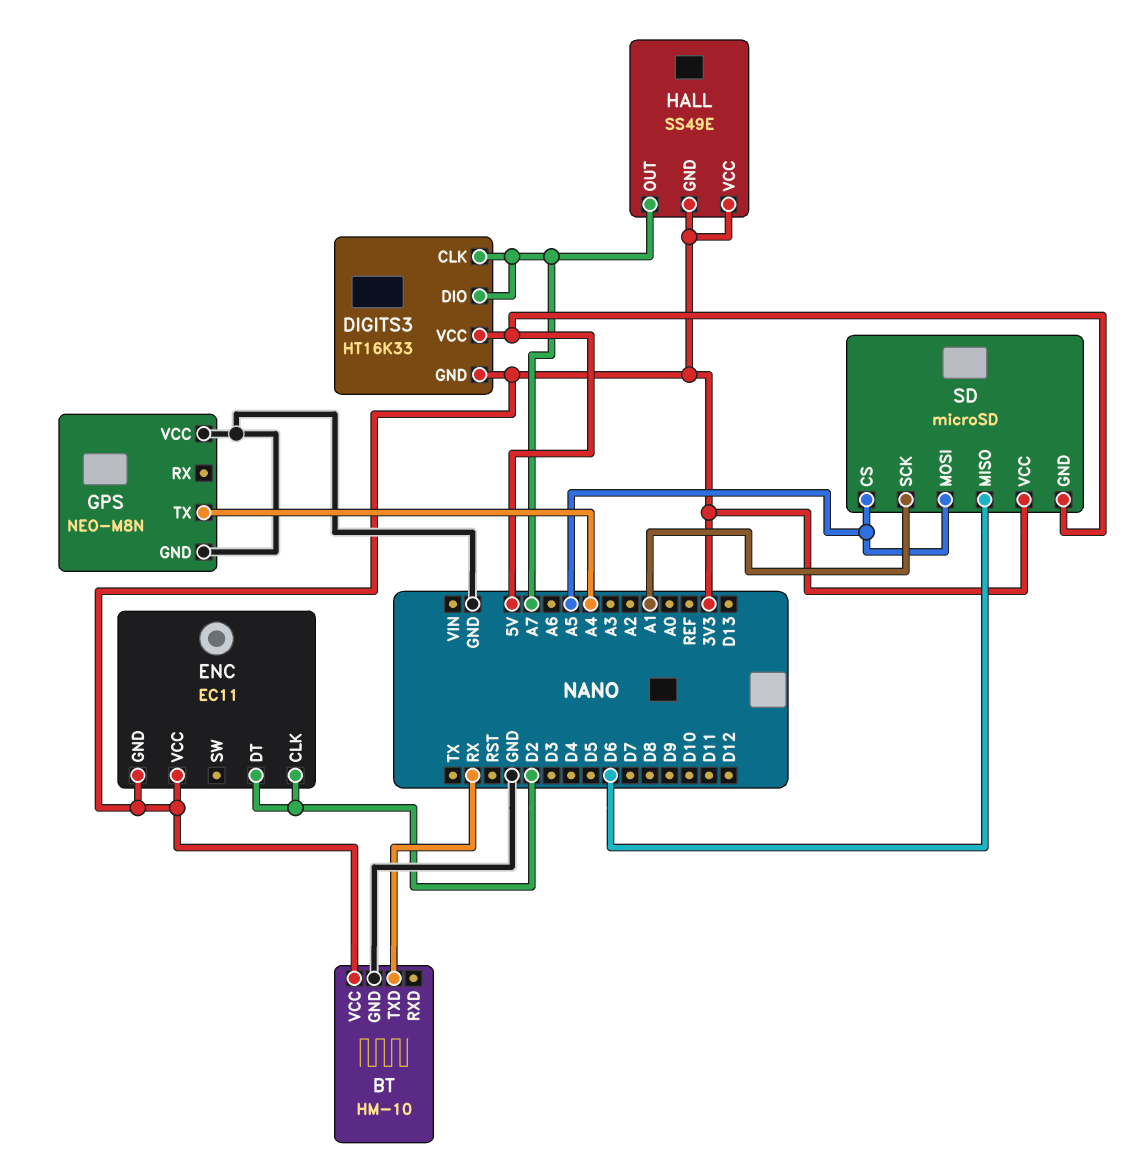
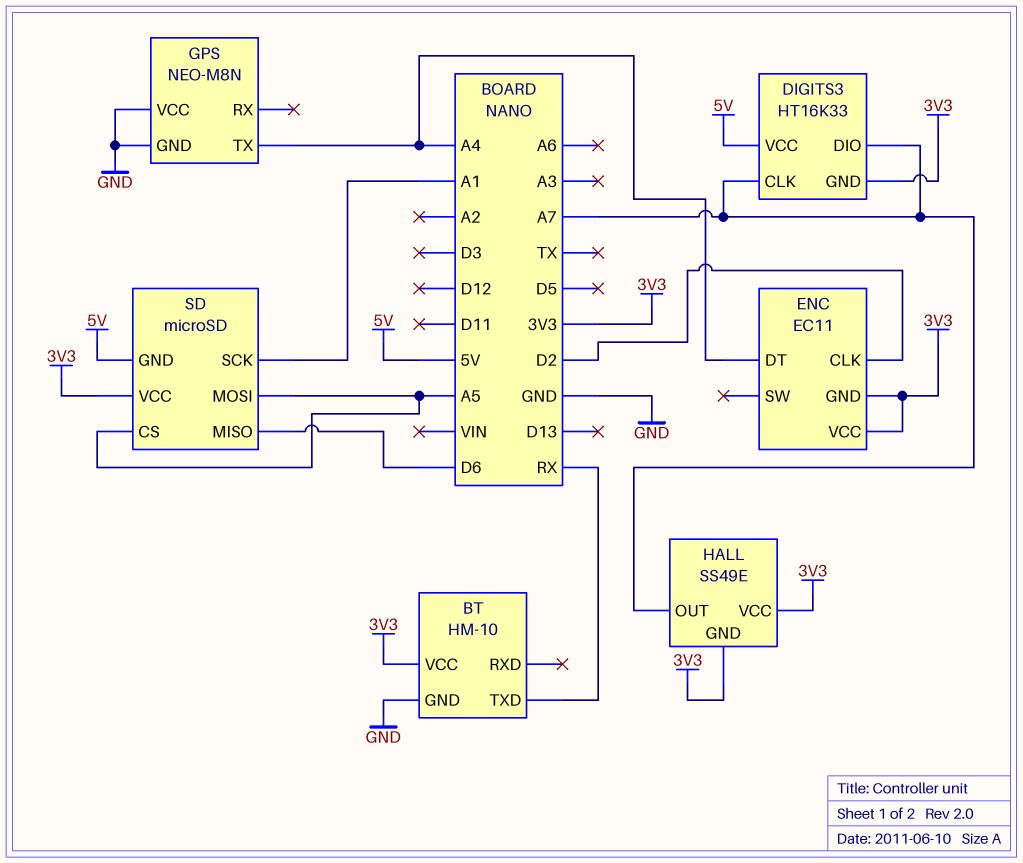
ENC pin DT: D2 -> A4

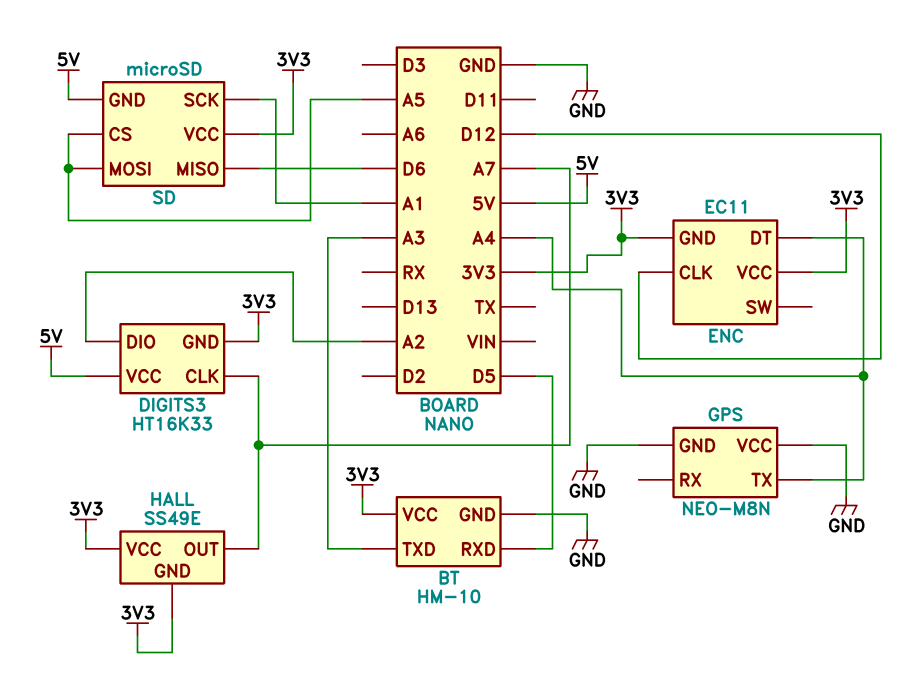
BT pin RXD: none -> D5
BT pin TXD: RX -> A3
DIGITS3 pin DIO: A7 -> A2
ENC pin CLK: D2 -> D12

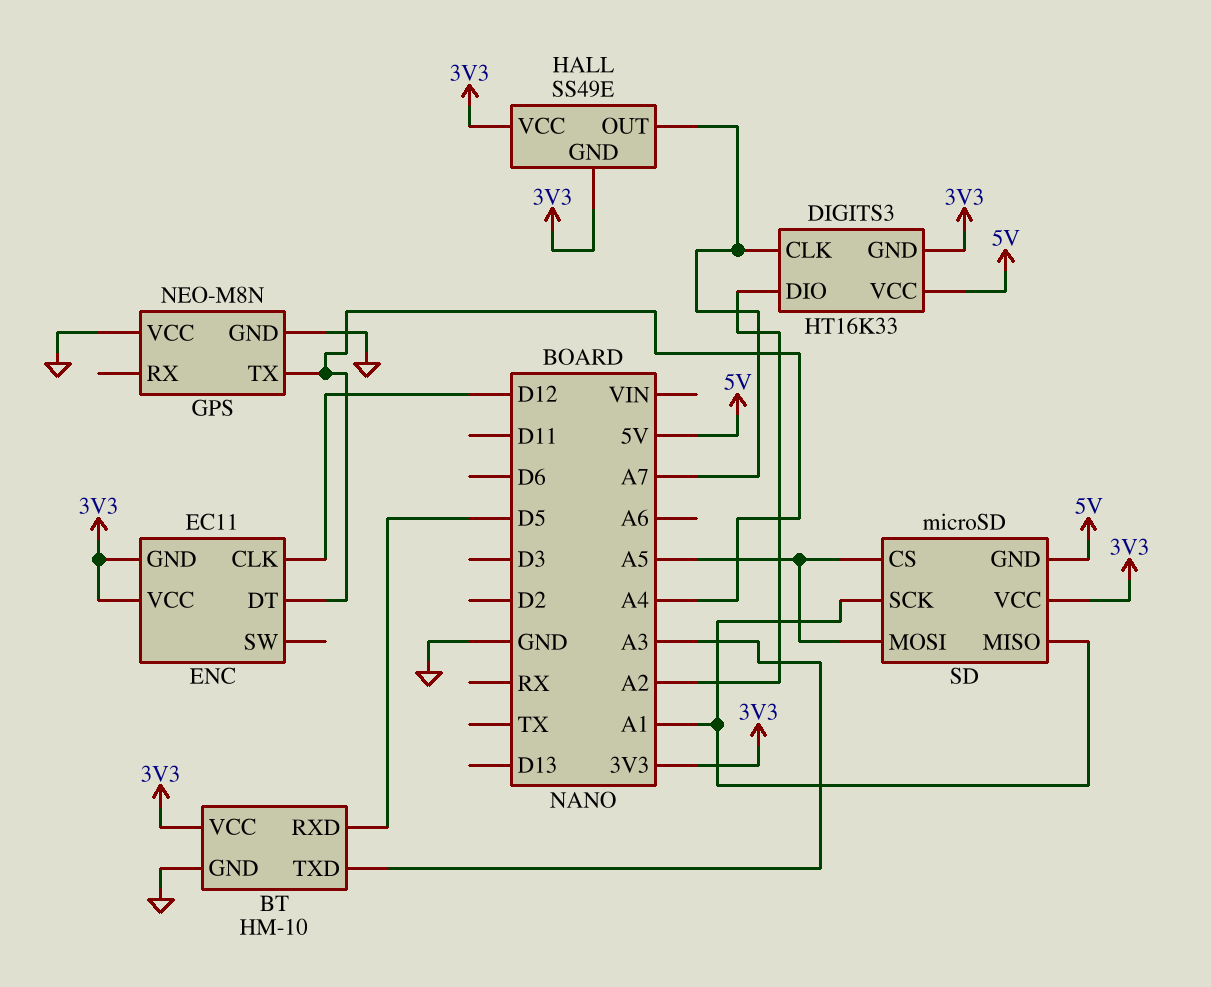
SD pin MISO: D6 -> A1

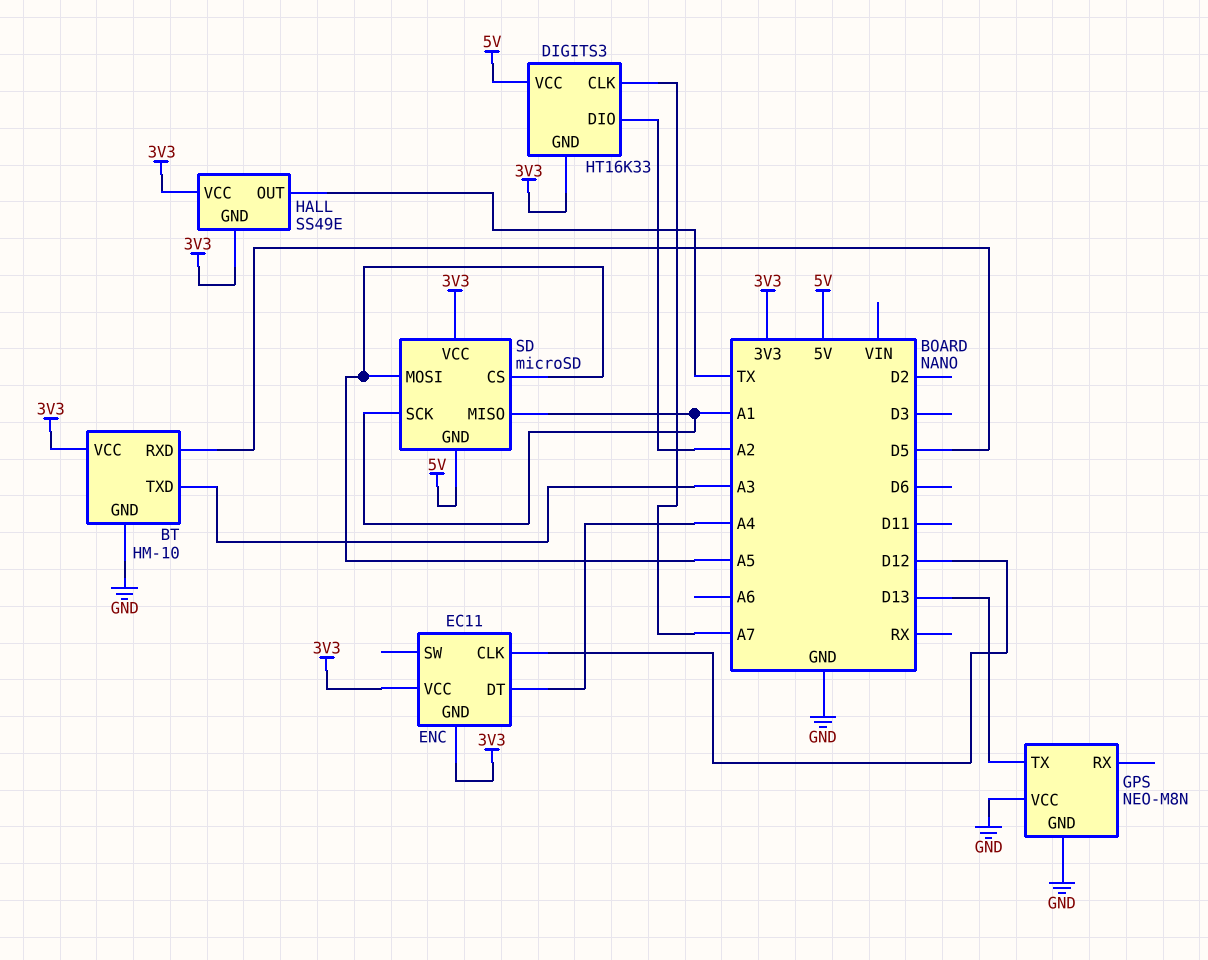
GPS pin TX: A4 -> D13
HALL pin OUT: A7 -> TX

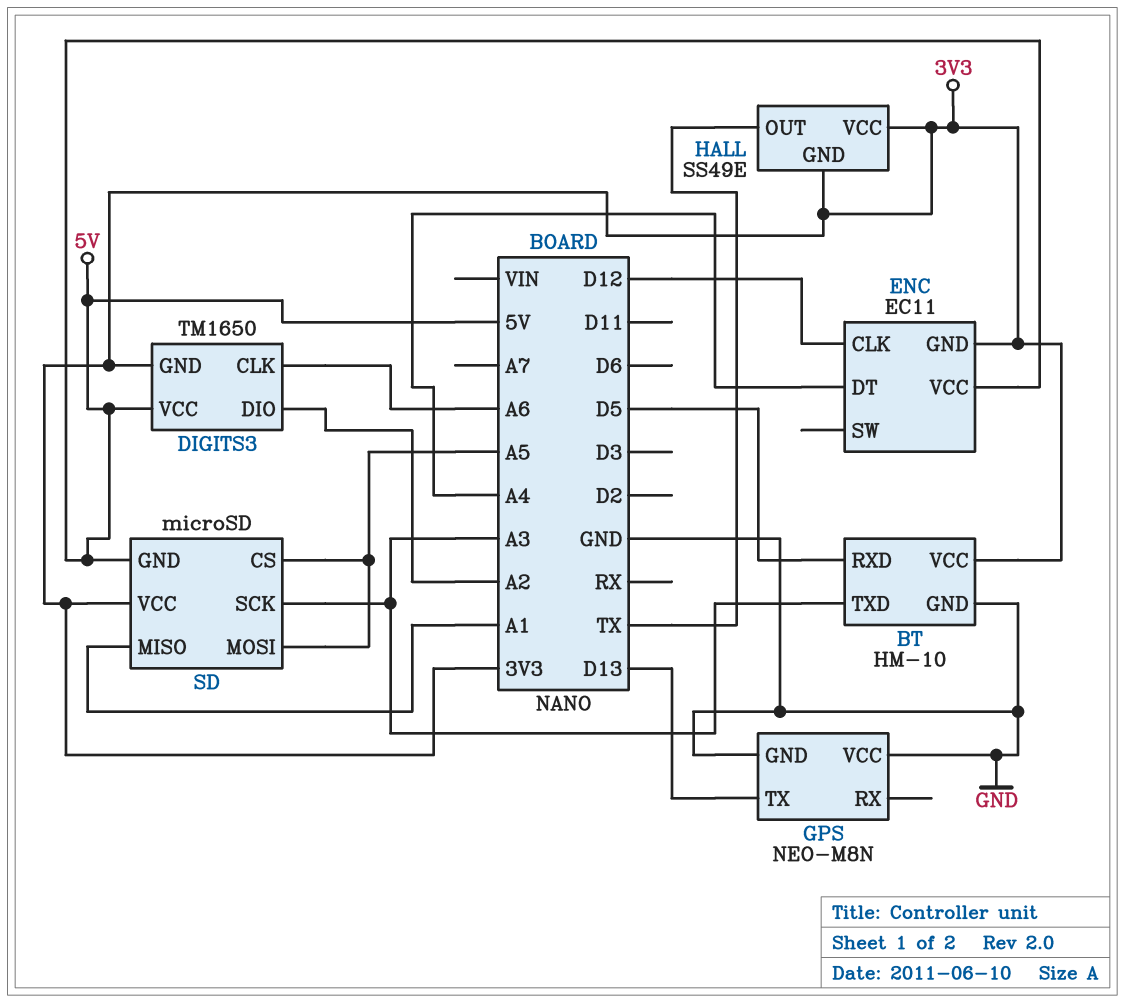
DIGITS3: HT16K33 -> TM1650
DIGITS3 pin CLK: A7 -> A6
ENC pin VCC: 3V3 -> 5V
SD pin SCK: A1 -> A3

